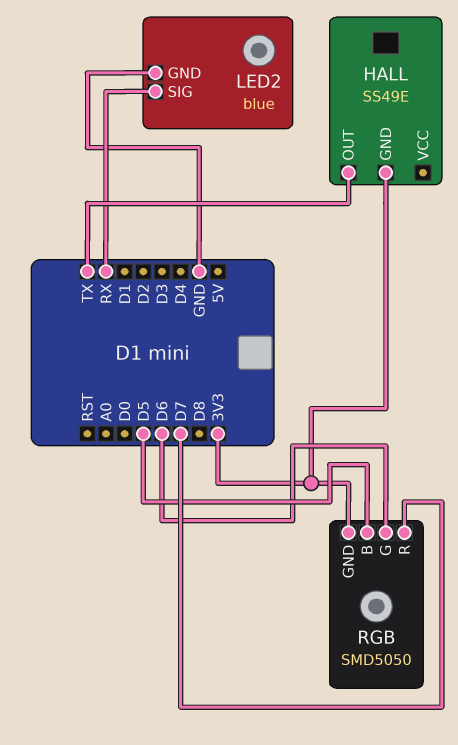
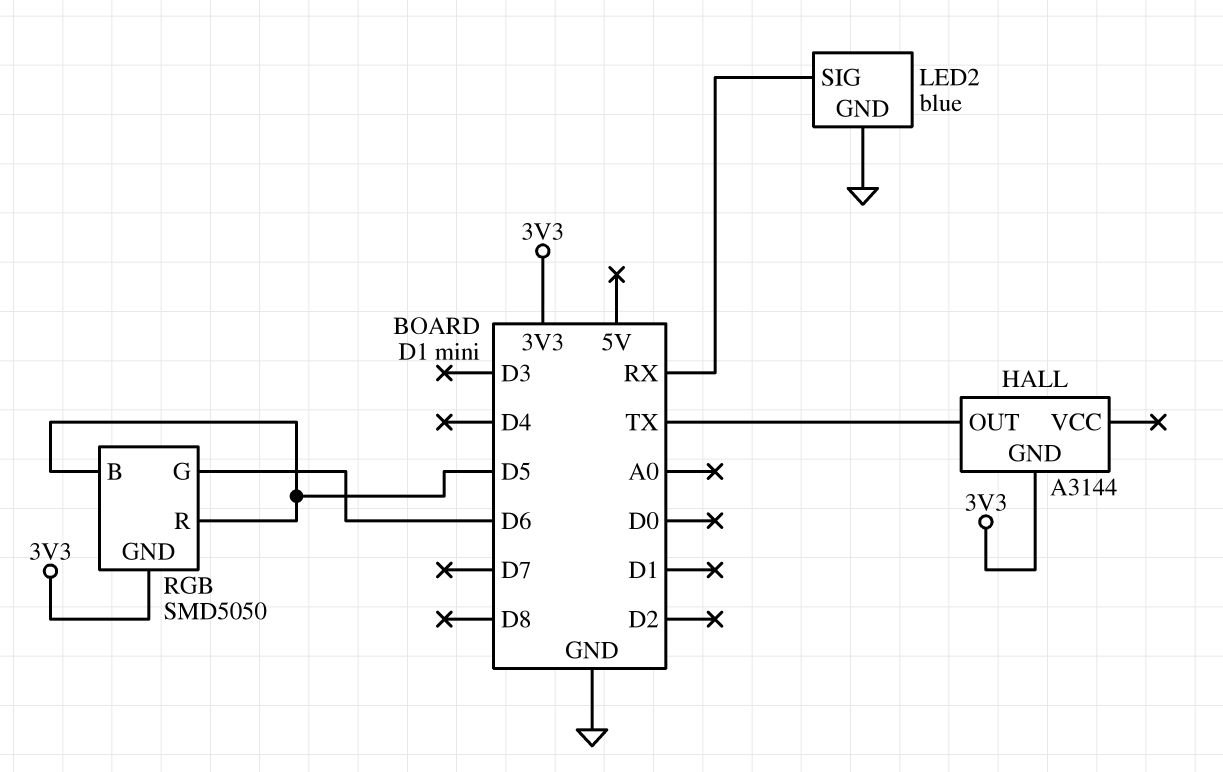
HALL: SS49E -> A3144
RGB pin R: D7 -> D5

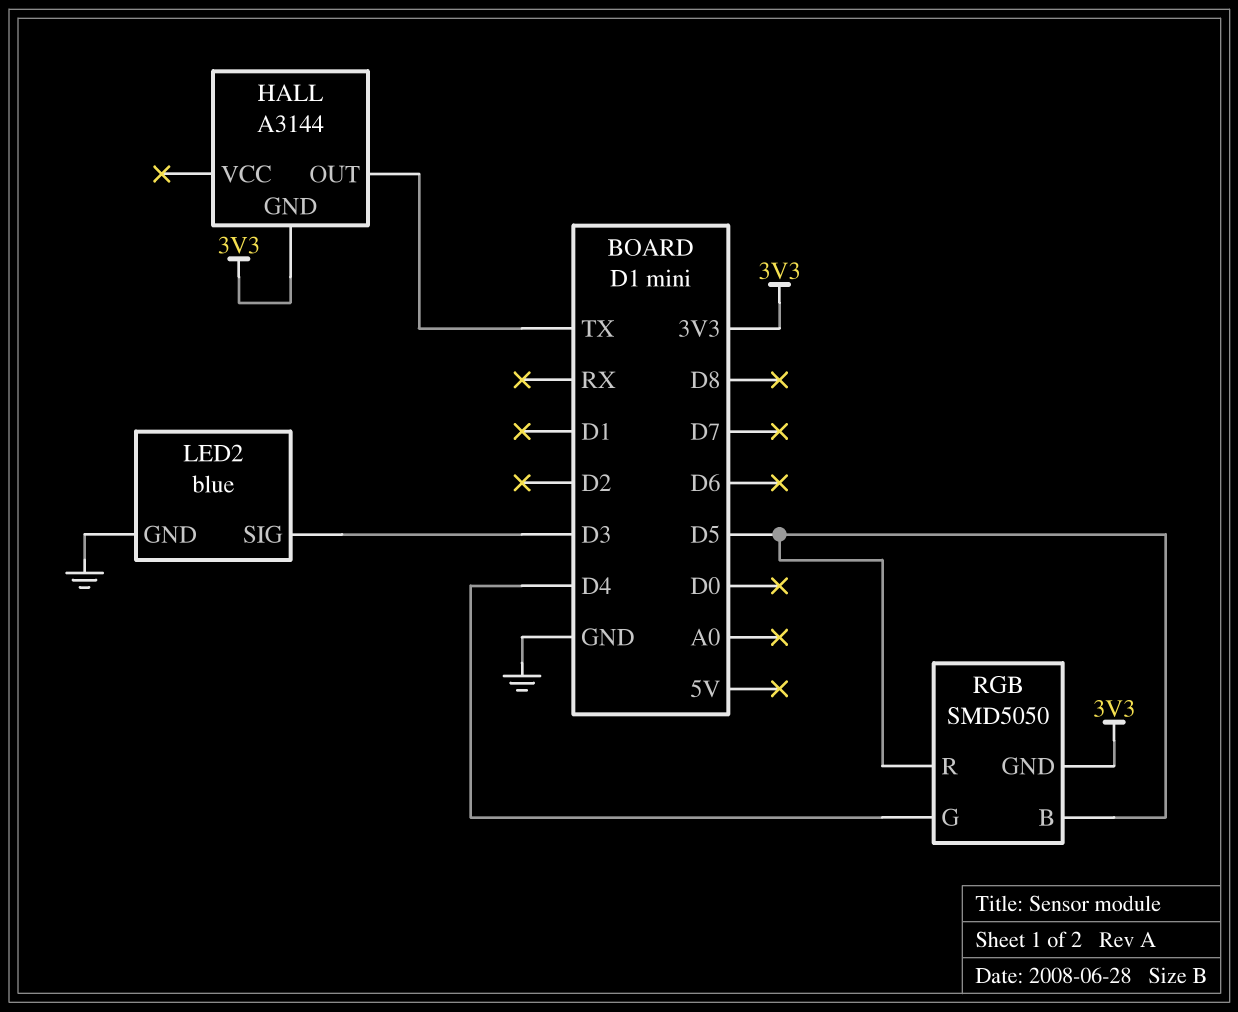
LED2 pin SIG: RX -> D3
RGB pin G: D6 -> D4

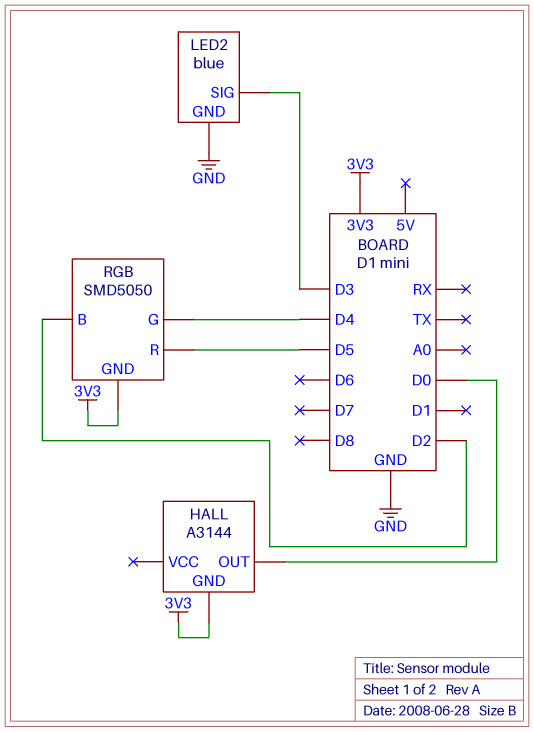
HALL pin OUT: TX -> D0
RGB pin B: D5 -> D2

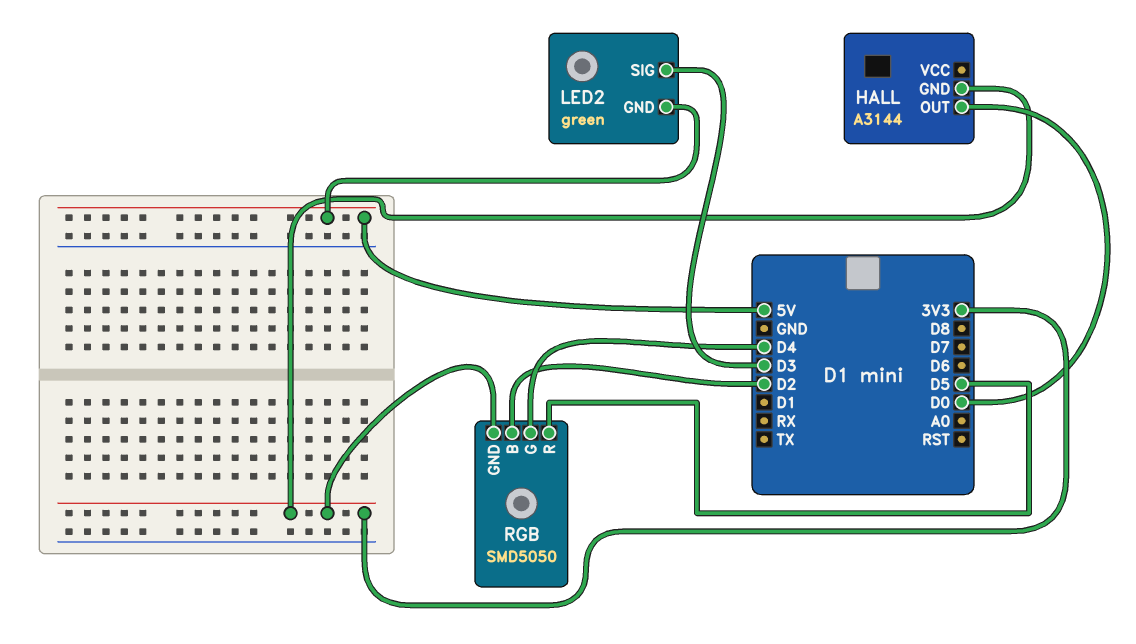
LED2: blue -> green
LED2 pin GND: GND -> 5V

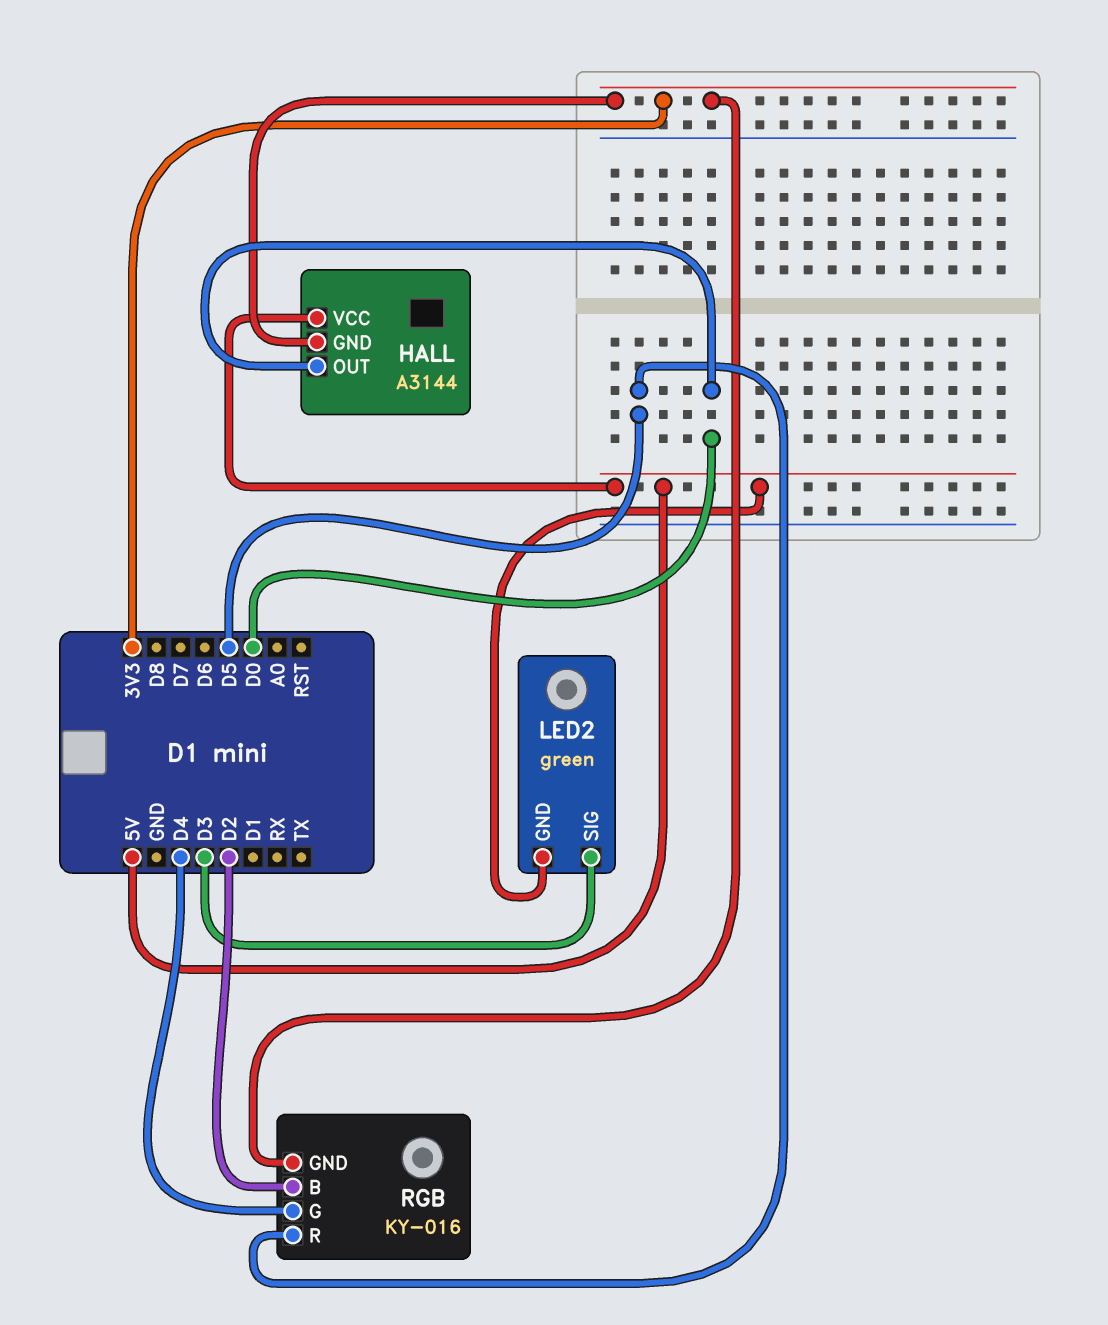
HALL pin VCC: none -> 5V
RGB: SMD5050 -> KY-016

